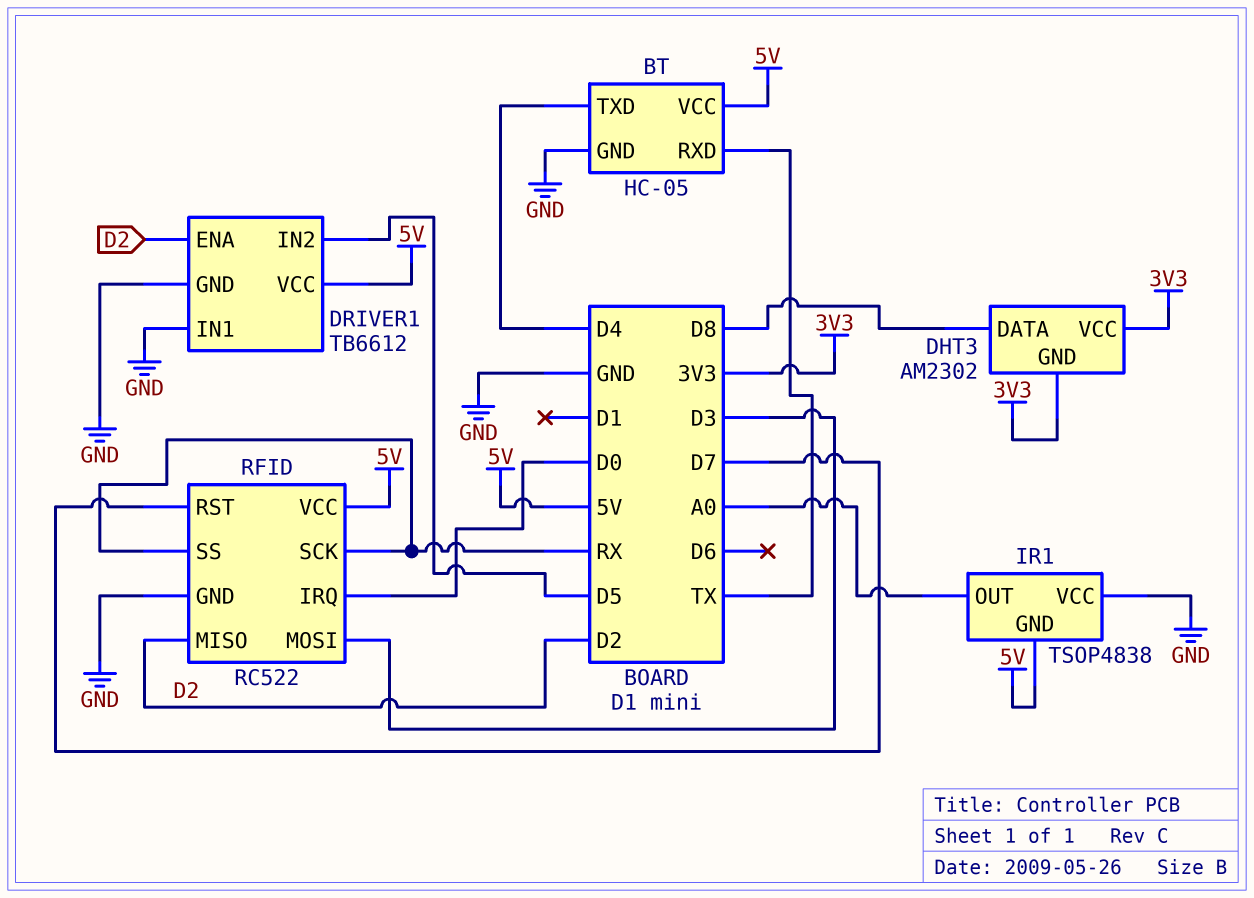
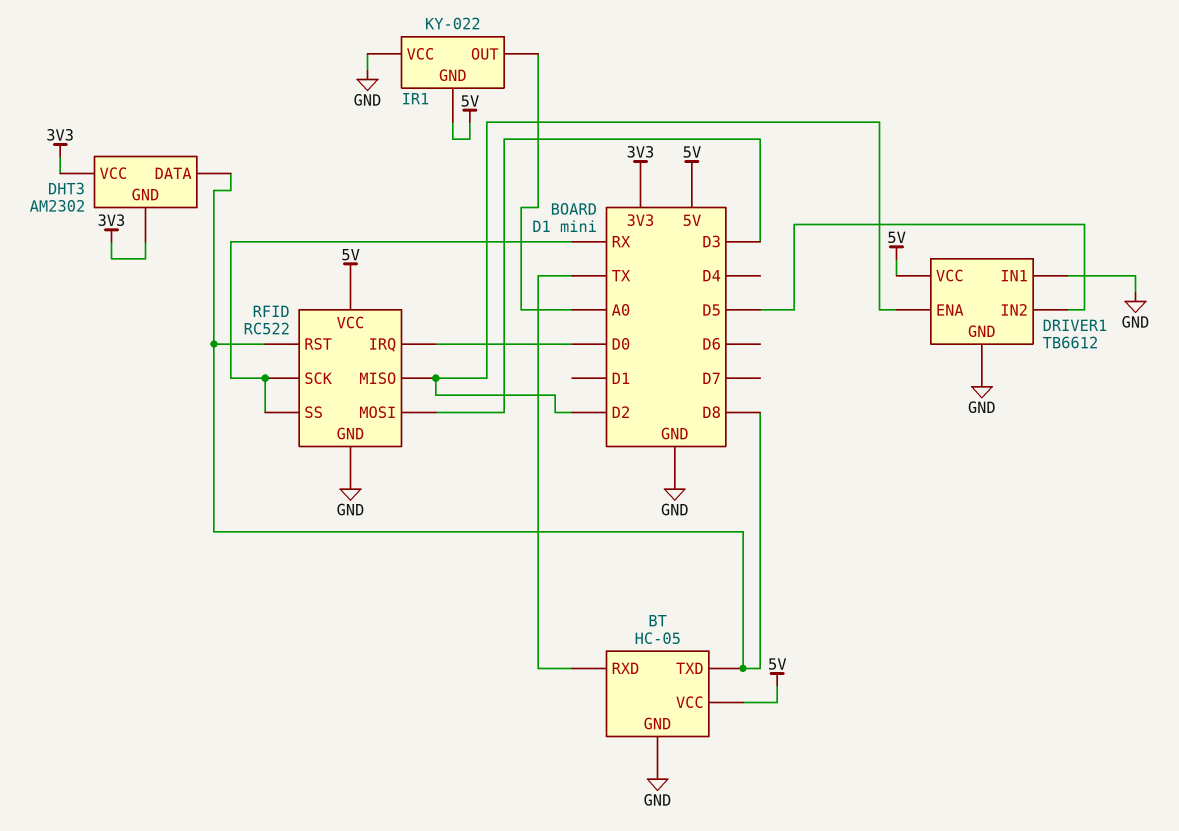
BT pin TXD: D4 -> D8
IR1: TSOP4838 -> KY-022
RFID pin RST: D7 -> D8

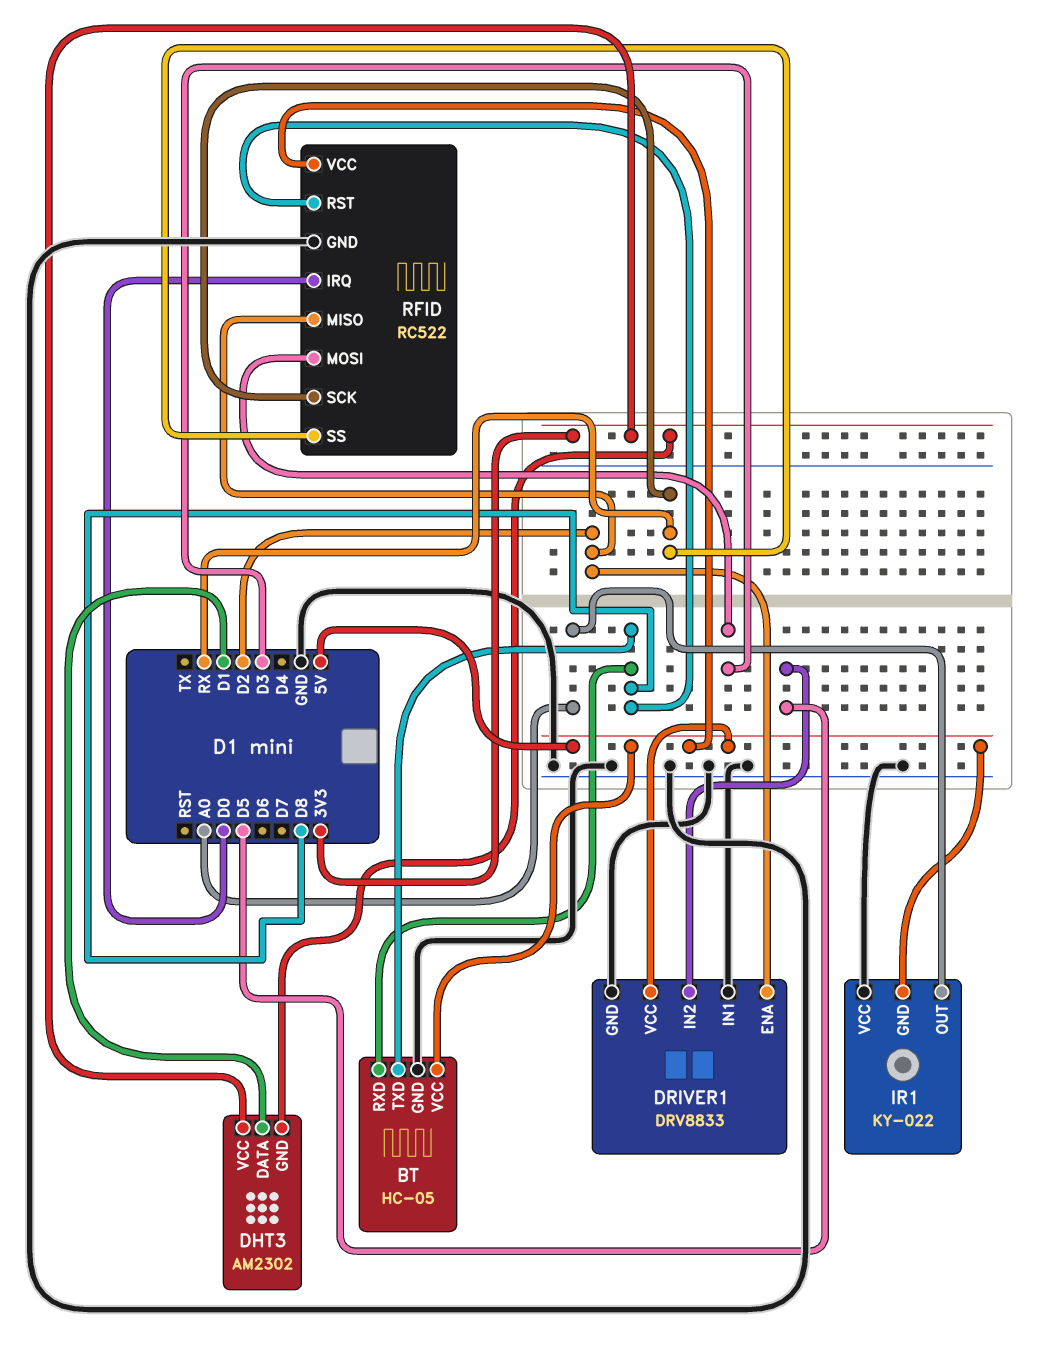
BT pin RXD: TX -> D8
DHT3 pin DATA: D8 -> D1
DRIVER1: TB6612 -> DRV8833

